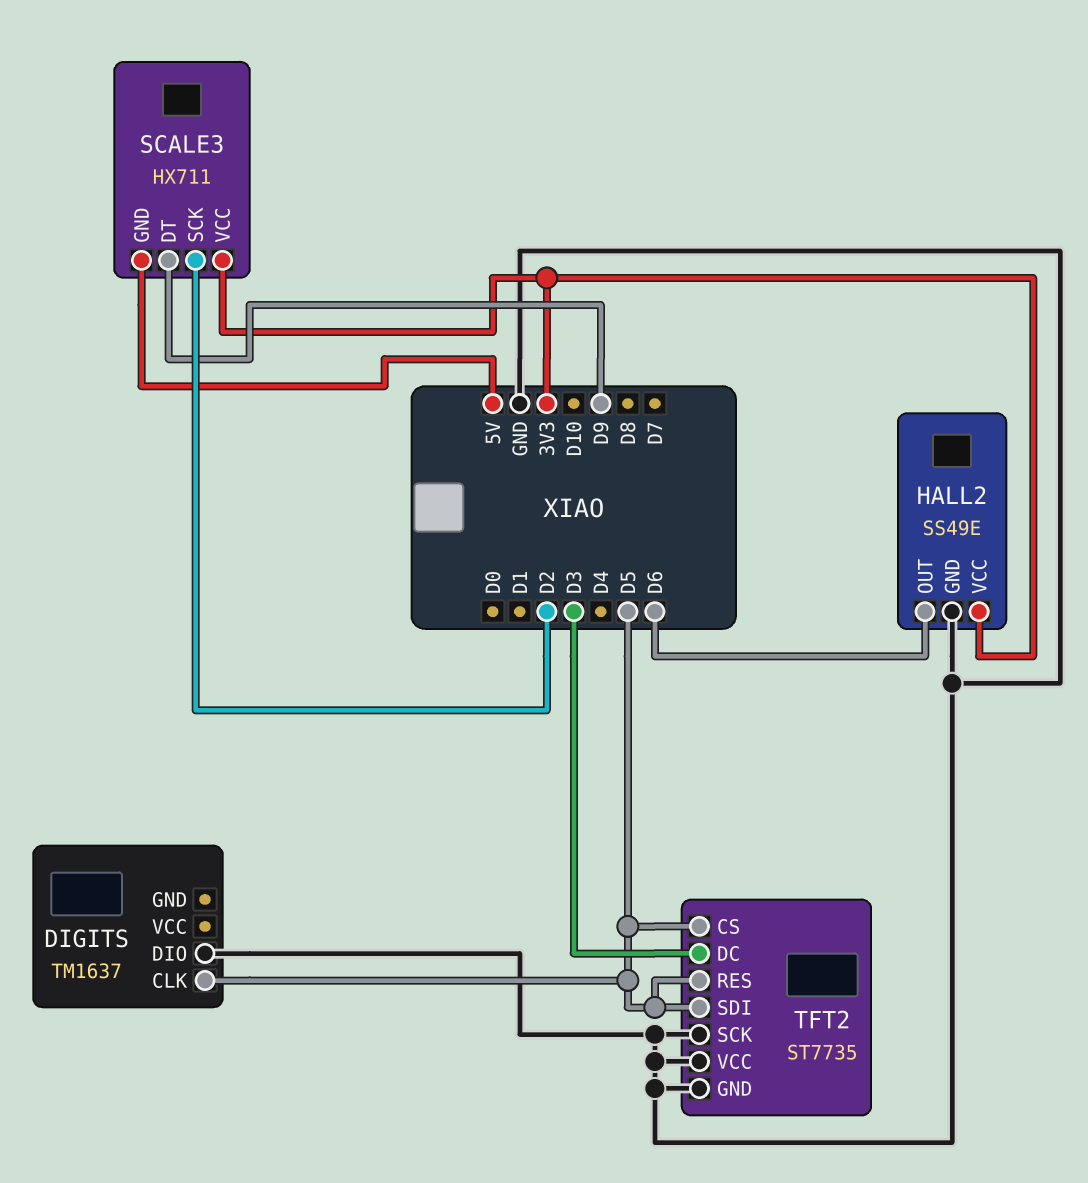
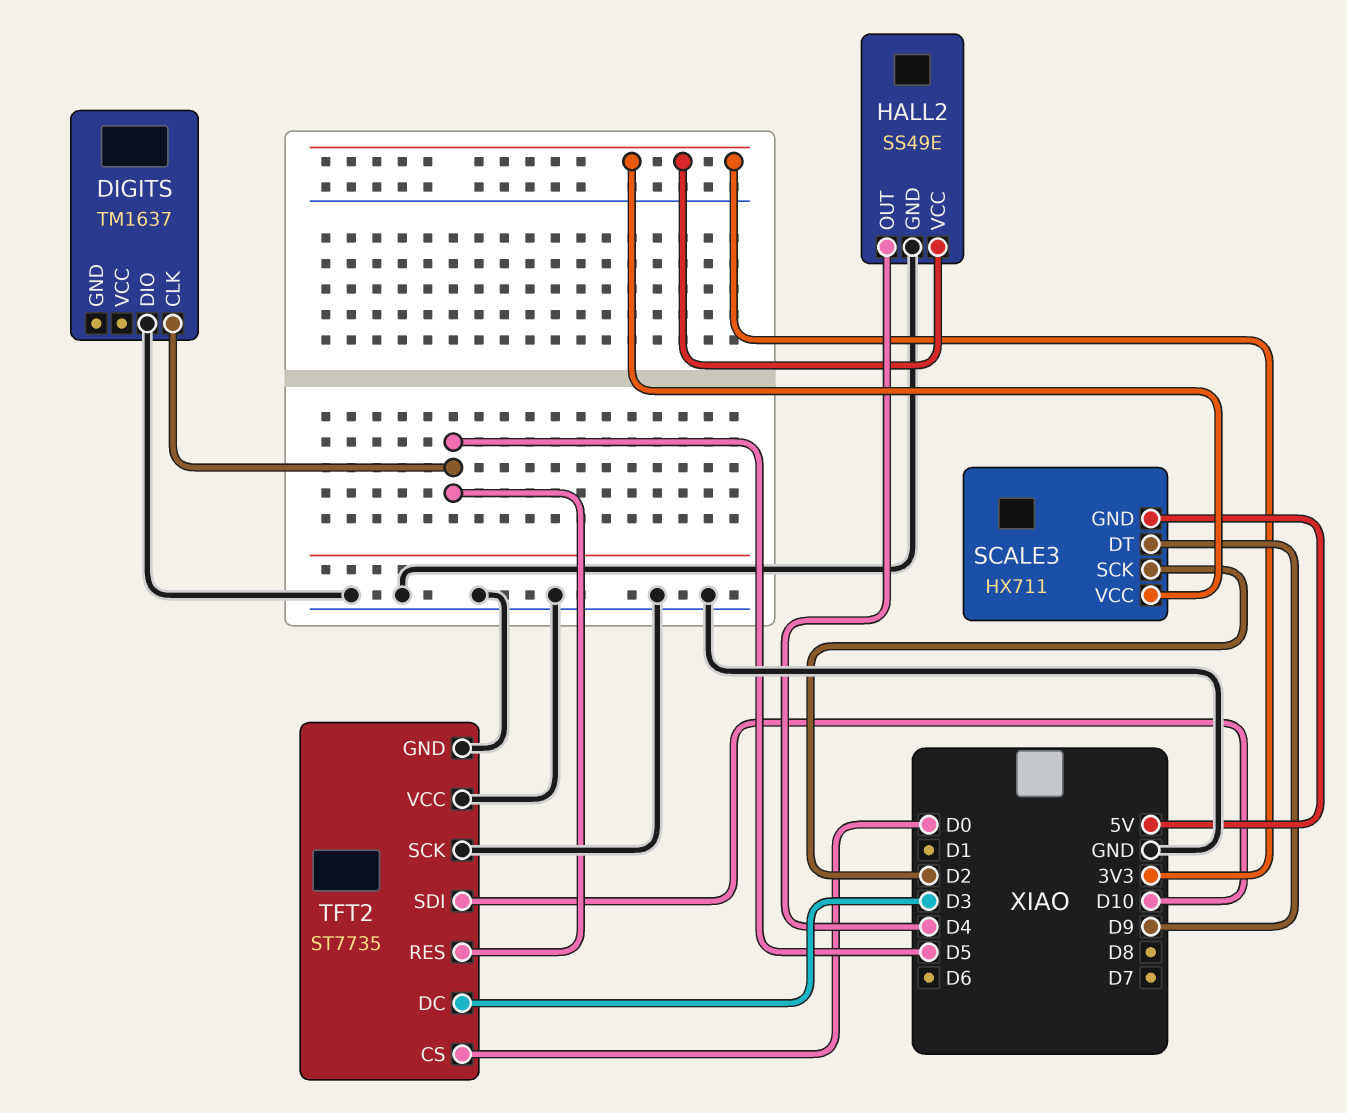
HALL2 pin OUT: D6 -> D4
TFT2 pin CS: D5 -> D0
TFT2 pin SDI: D5 -> D10

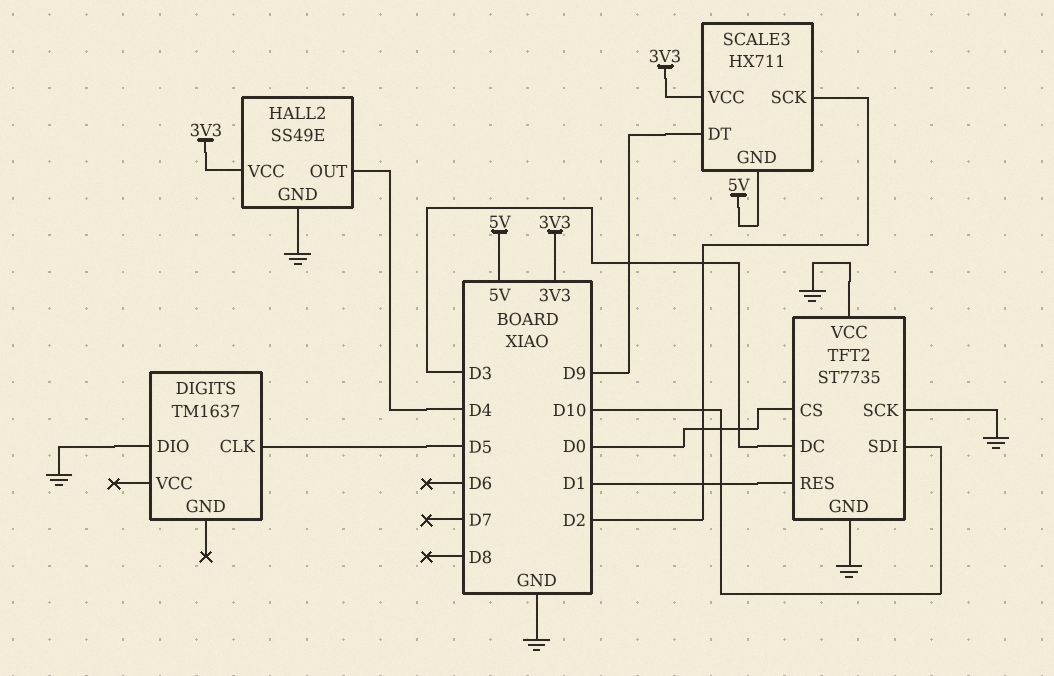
TFT2 pin RES: D5 -> D1

